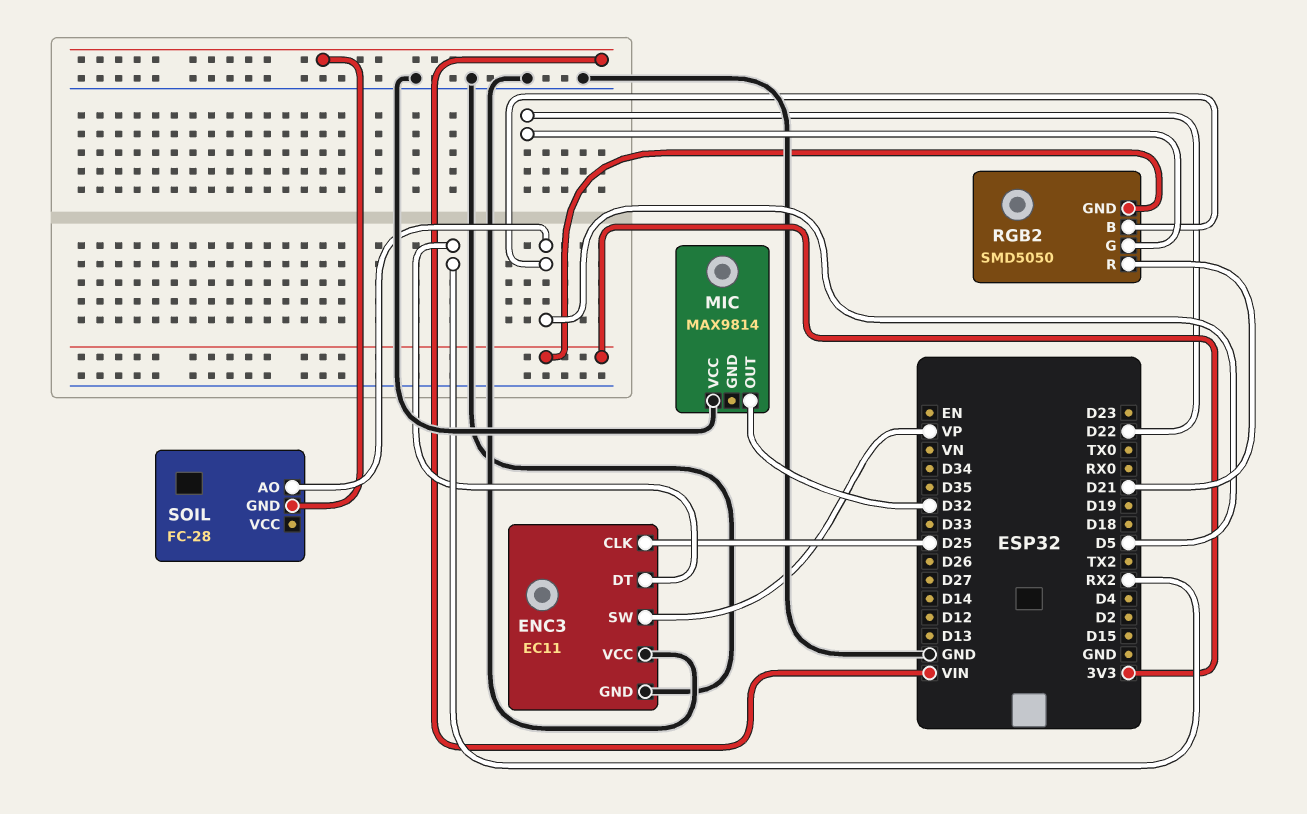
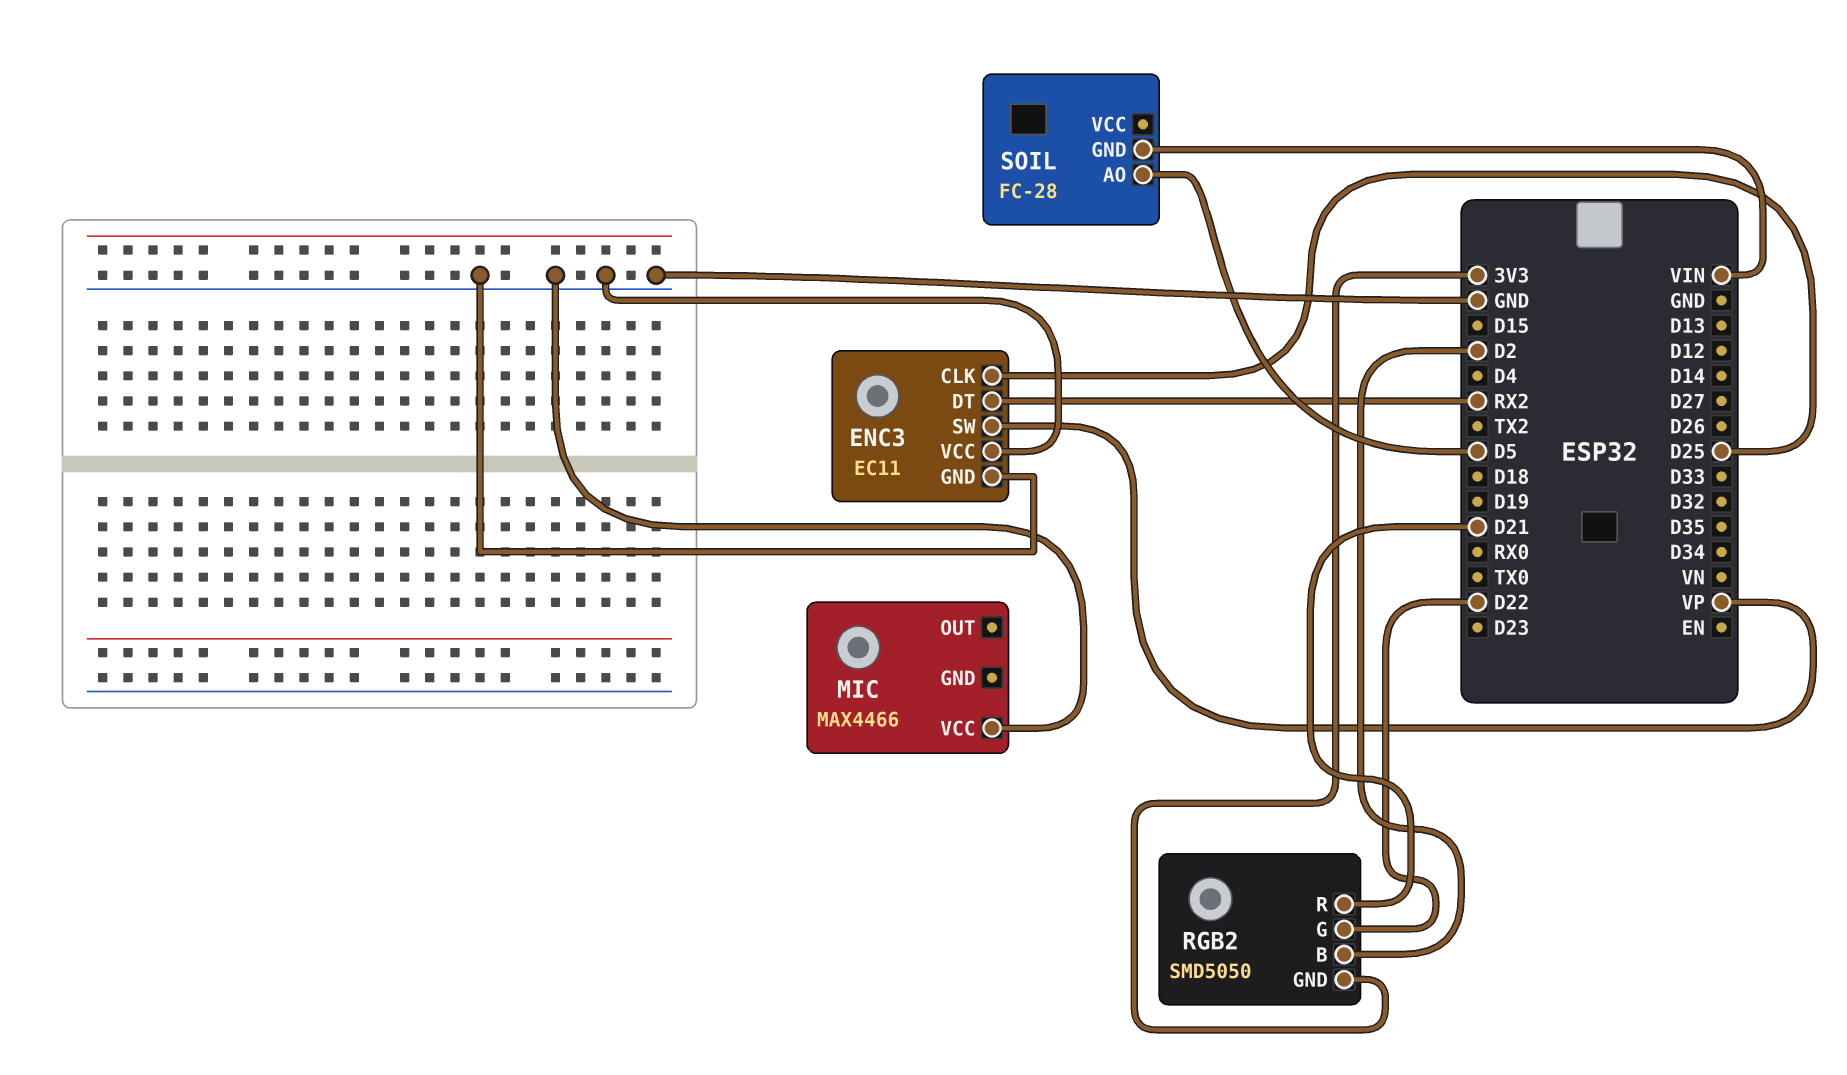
MIC: MAX9814 -> MAX4466
MIC pin OUT: D32 -> none
RGB2 pin B: D5 -> D2

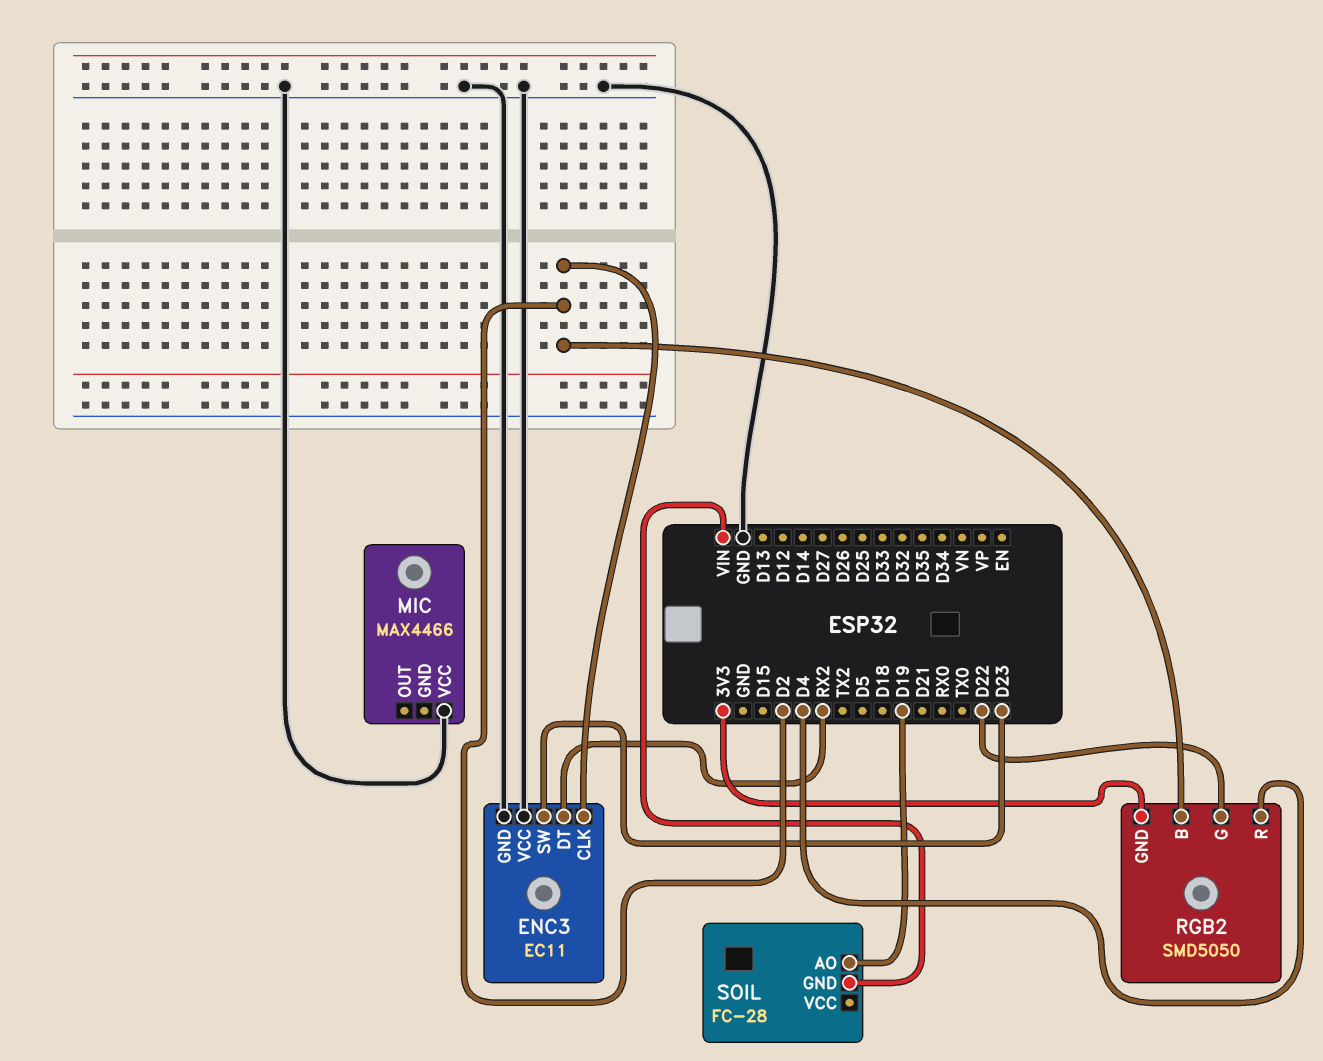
ENC3 pin CLK: D25 -> D2
ENC3 pin SW: VP -> D23
RGB2 pin R: D21 -> D4
SOIL pin AO: D5 -> D19

